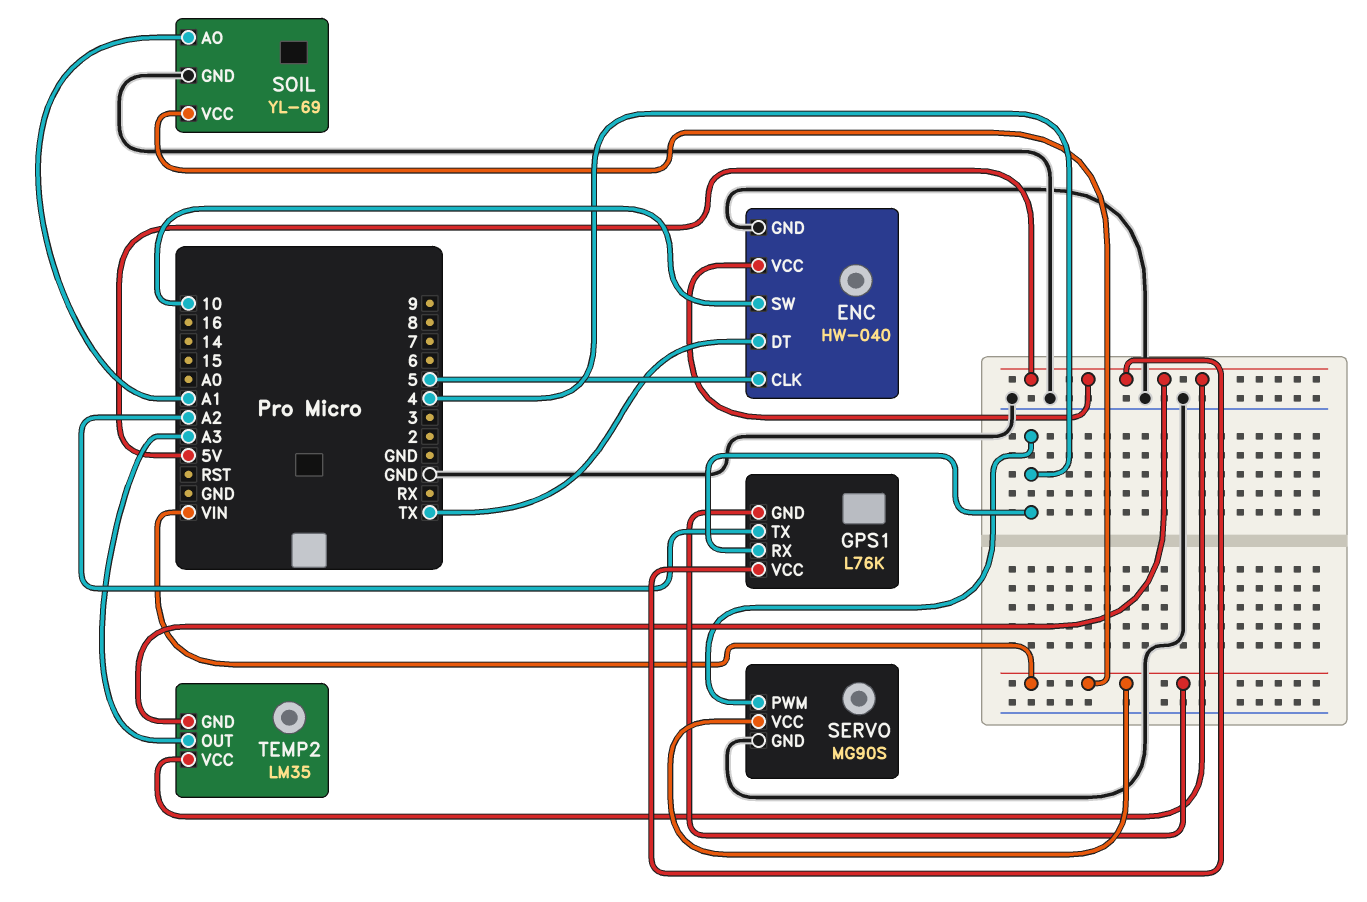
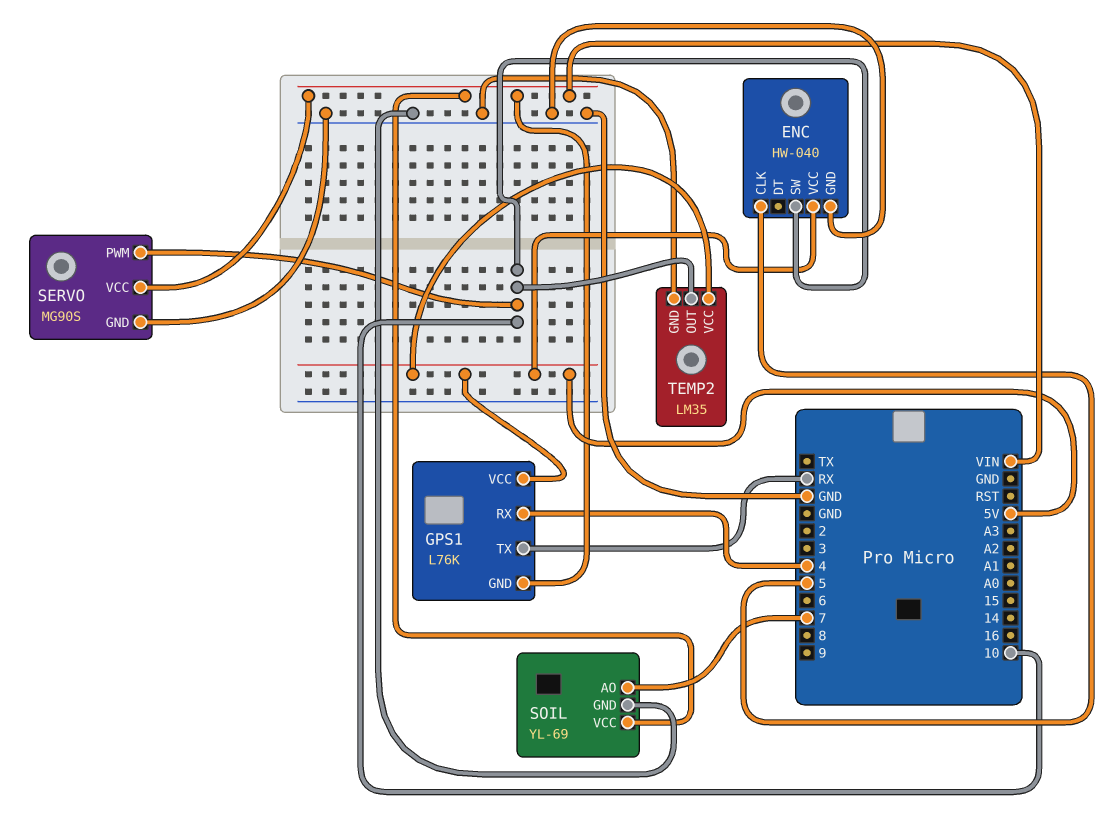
ENC pin DT: TX -> none
GPS1 pin TX: A2 -> RX
SERVO pin PWM: 4 -> 10
SOIL pin AO: A1 -> 7
TEMP2 pin GND: 5V -> GND
TEMP2 pin OUT: A3 -> 10

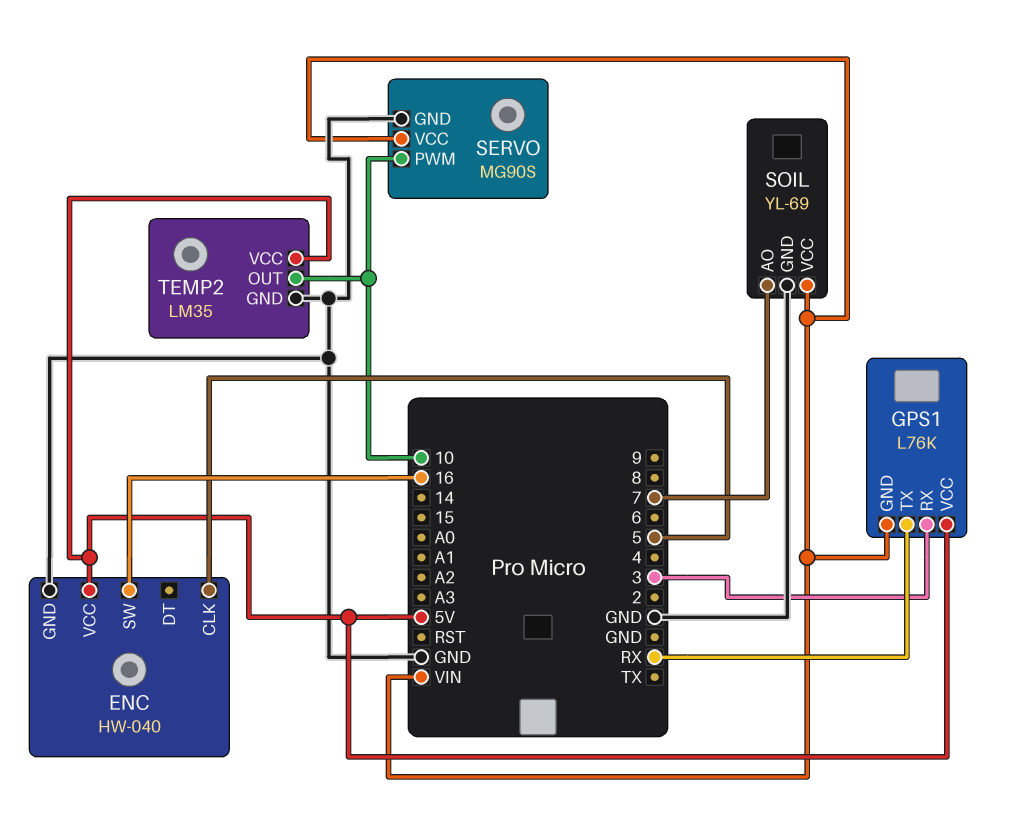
ENC pin SW: 10 -> 16
GPS1 pin RX: 4 -> 3

